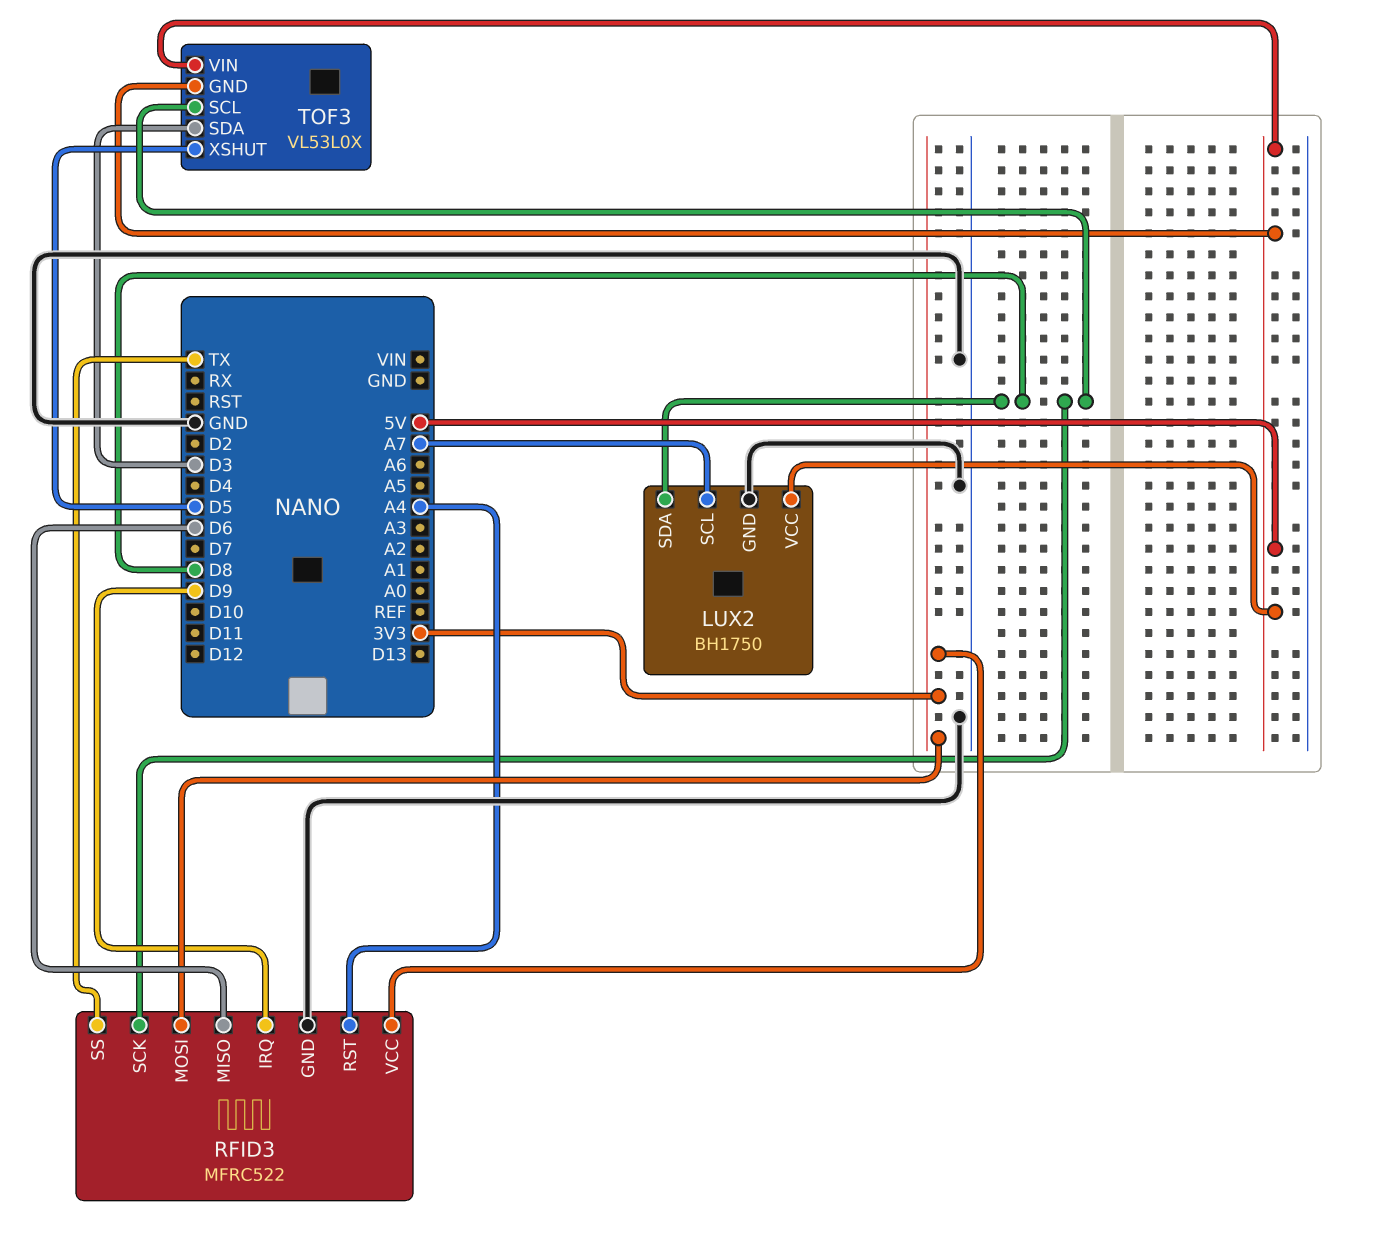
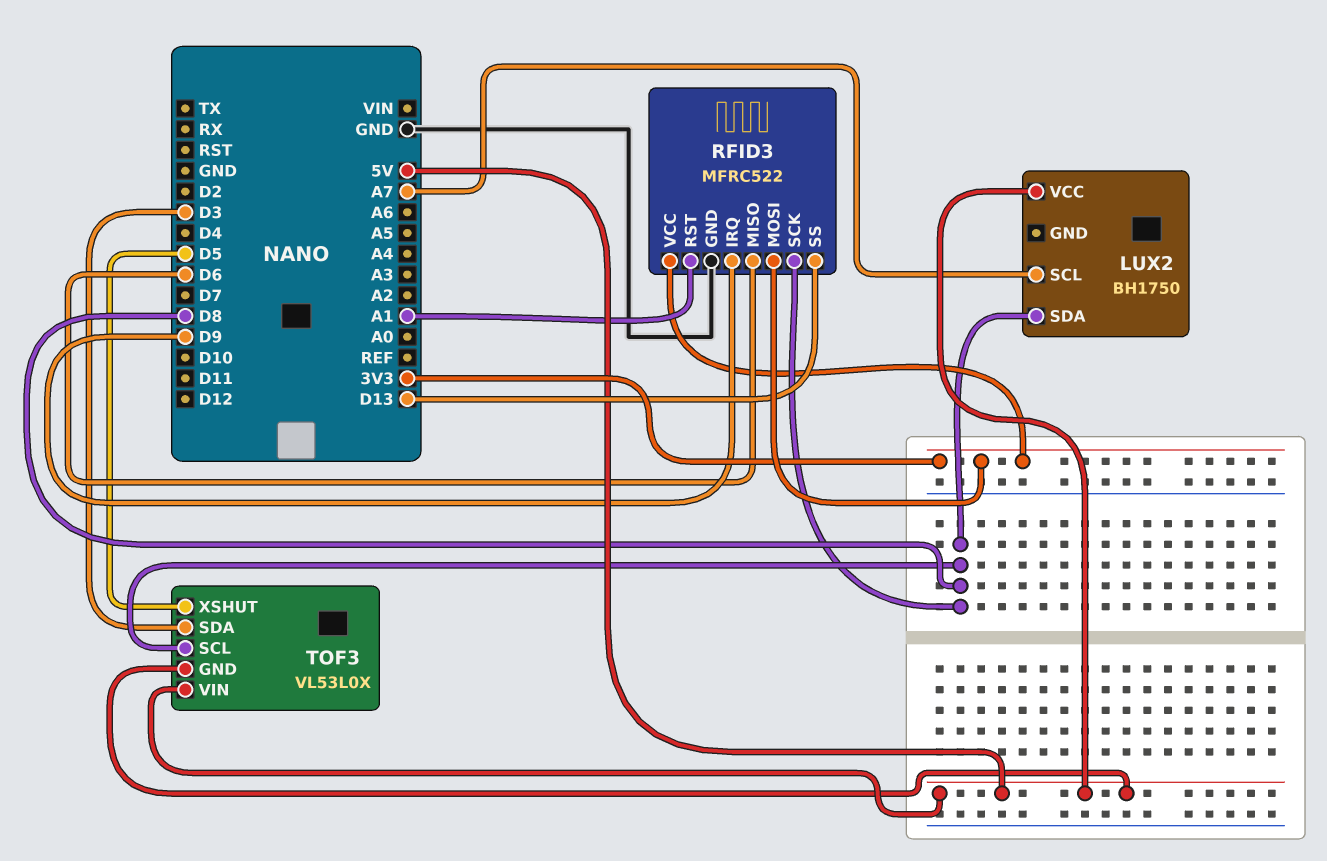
LUX2 pin GND: GND -> none
RFID3 pin RST: A4 -> A1
RFID3 pin SS: TX -> D13

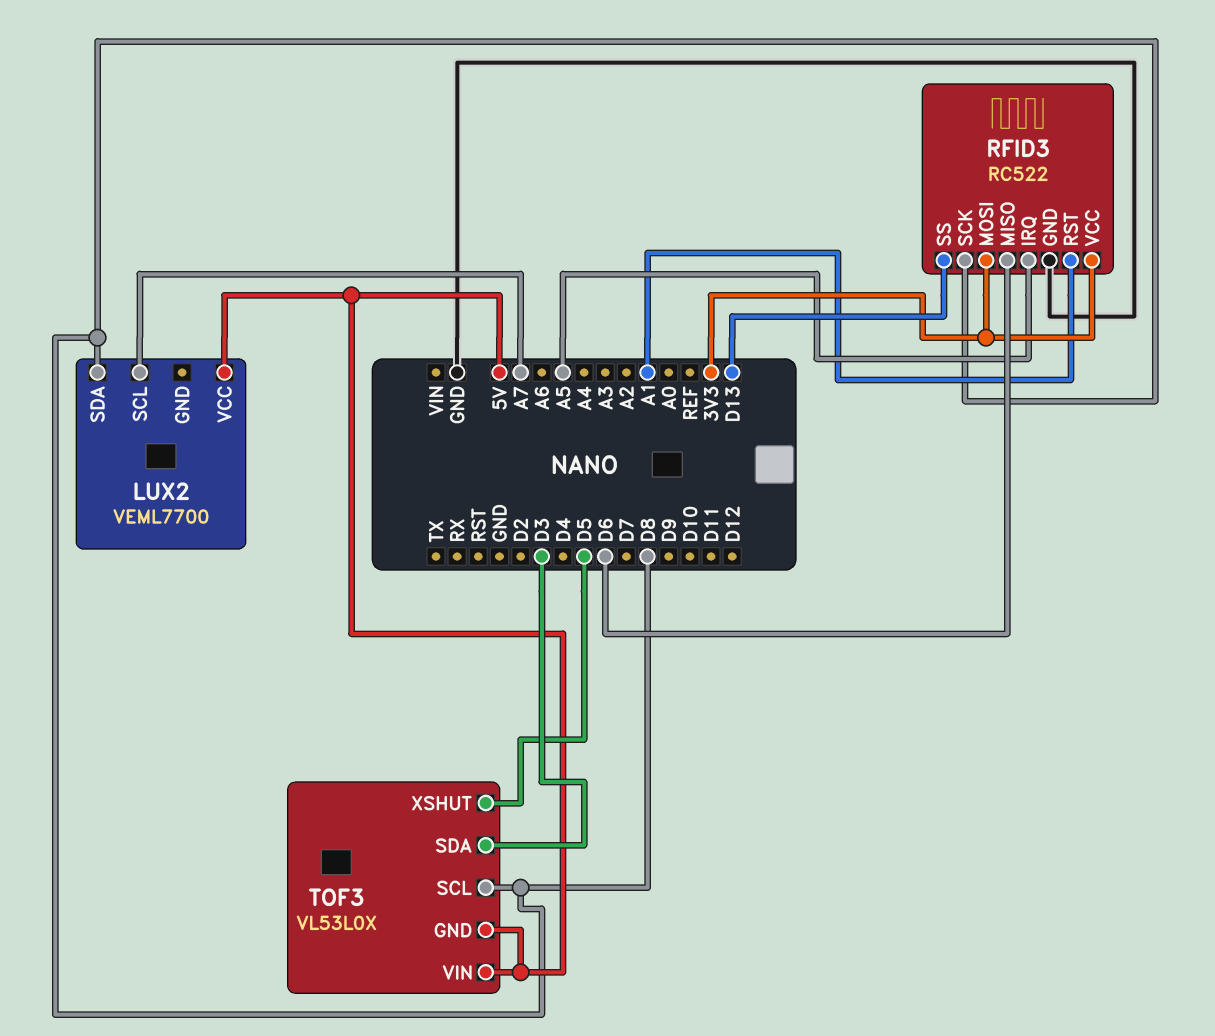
LUX2: BH1750 -> VEML7700
RFID3: MFRC522 -> RC522
RFID3 pin IRQ: D9 -> A5

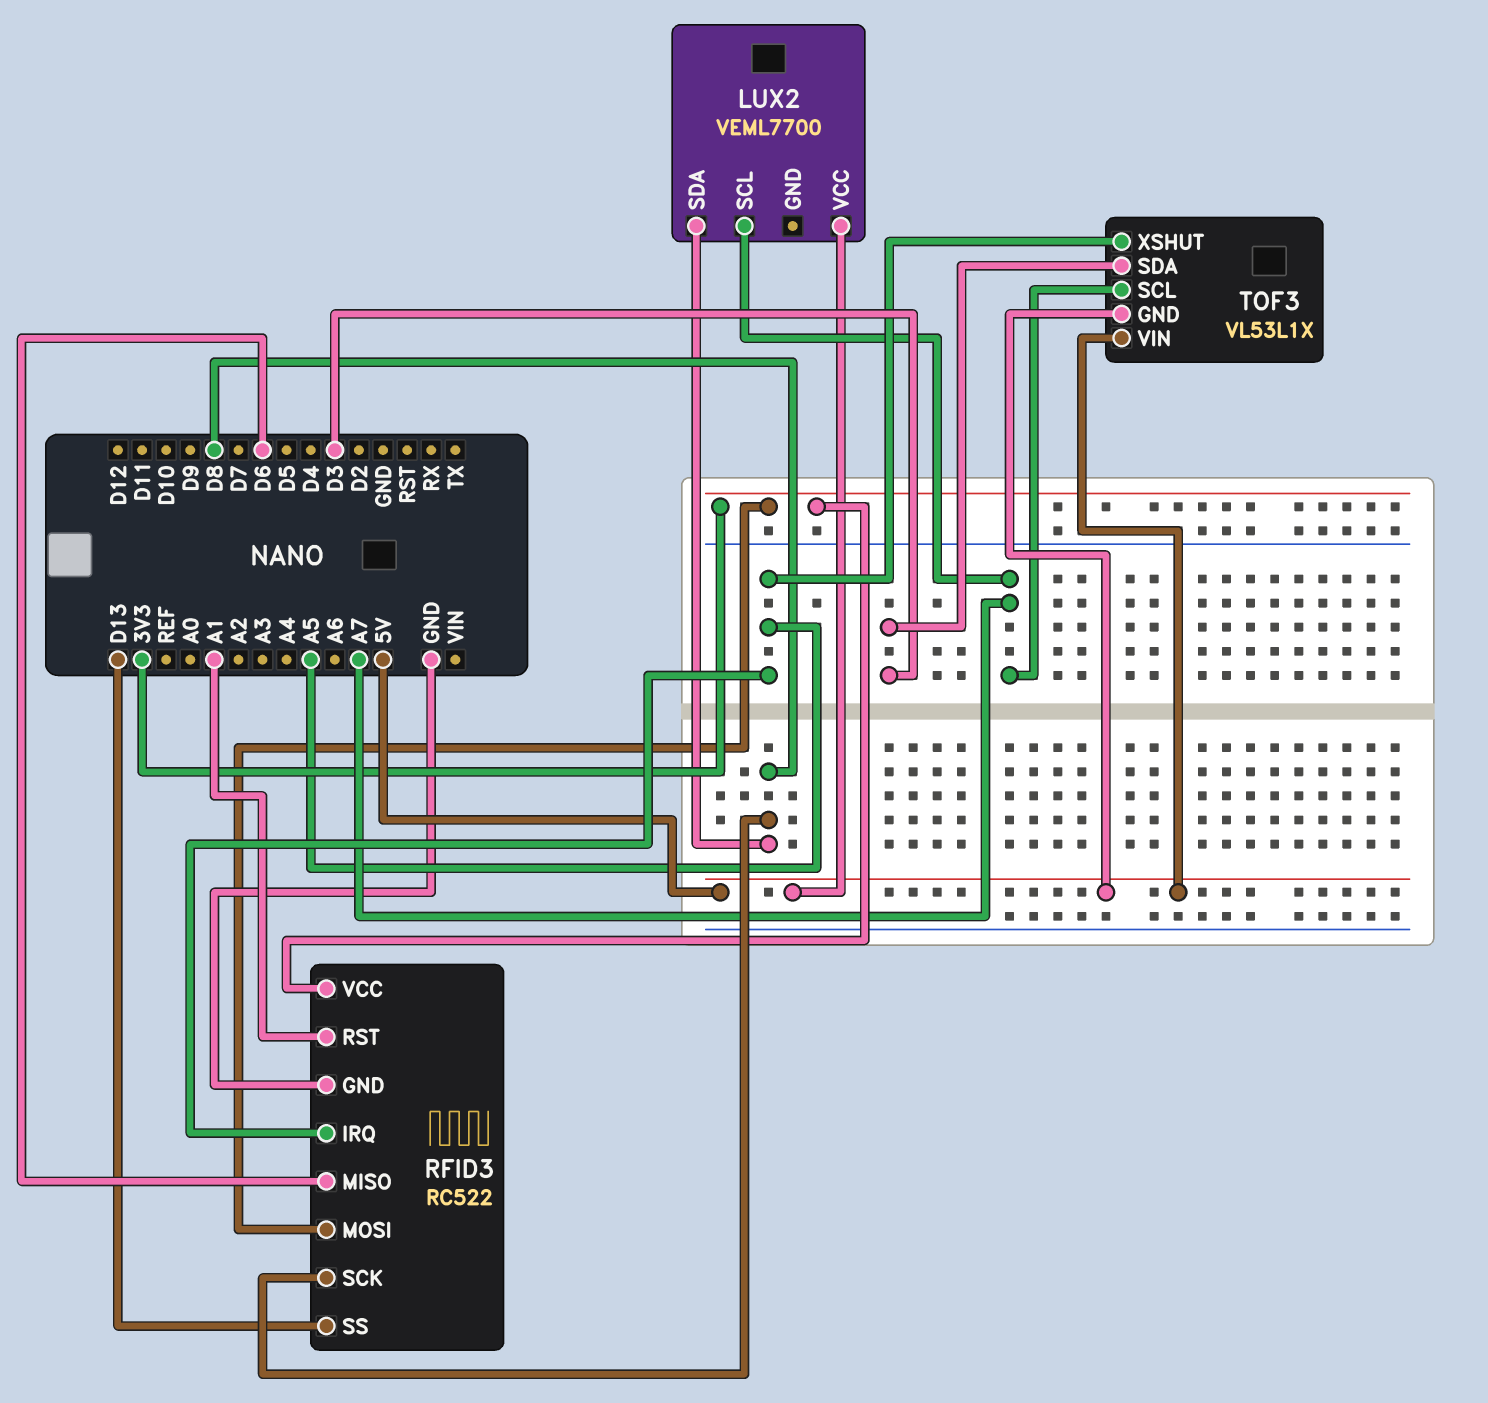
TOF3: VL53L0X -> VL53L1X
TOF3 pin SCL: D8 -> A7
TOF3 pin XSHUT: D5 -> A5

